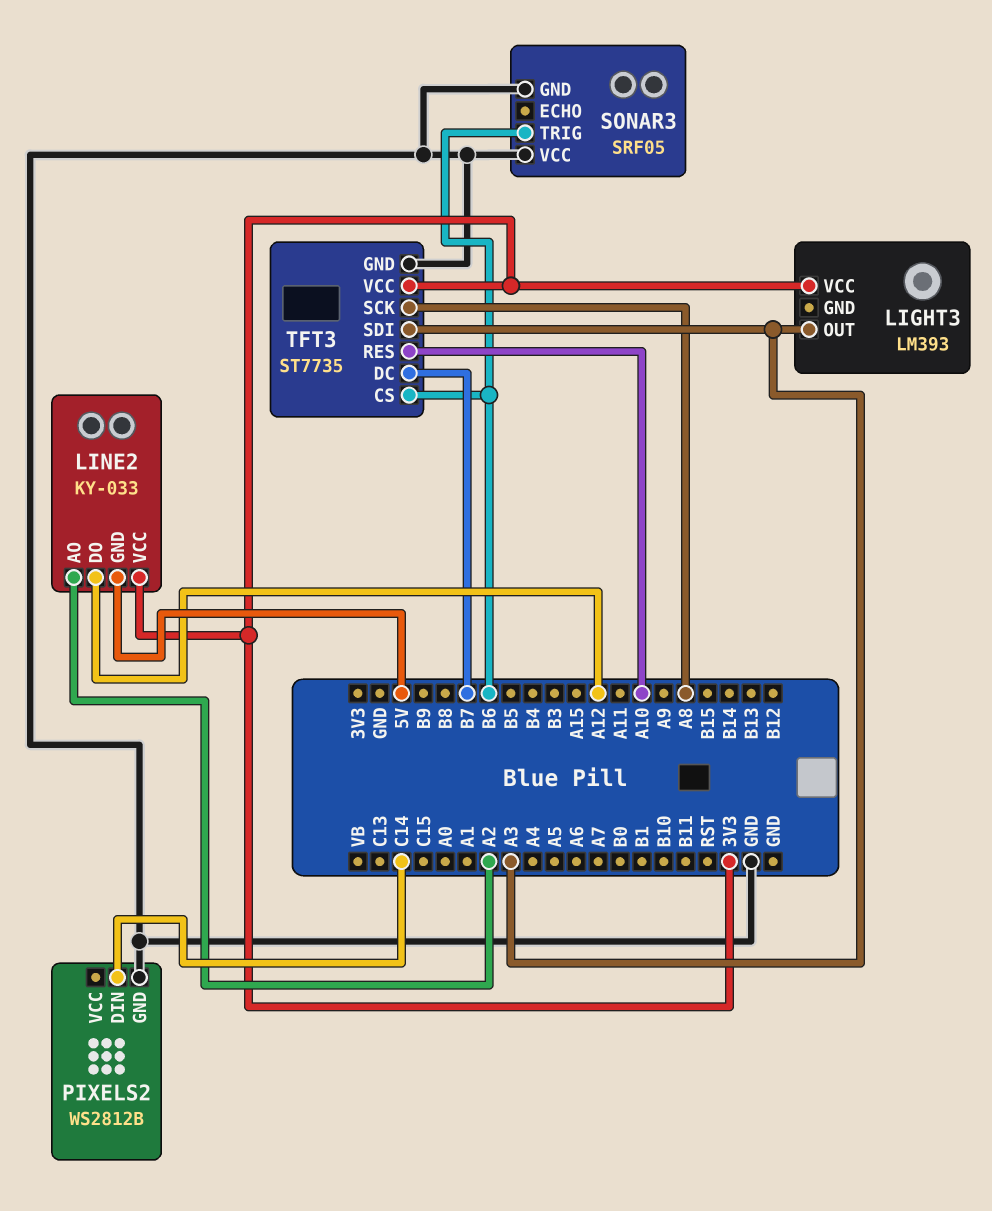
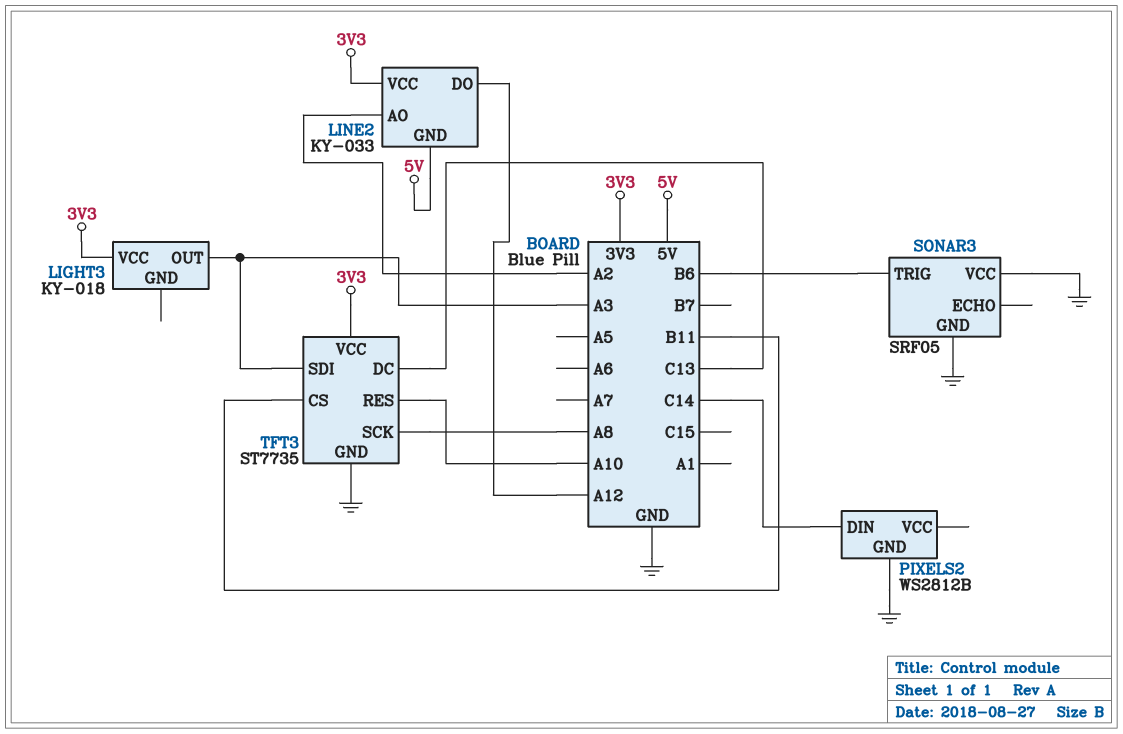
LIGHT3: LM393 -> KY-018
TFT3 pin CS: B6 -> B11
TFT3 pin DC: B7 -> C13

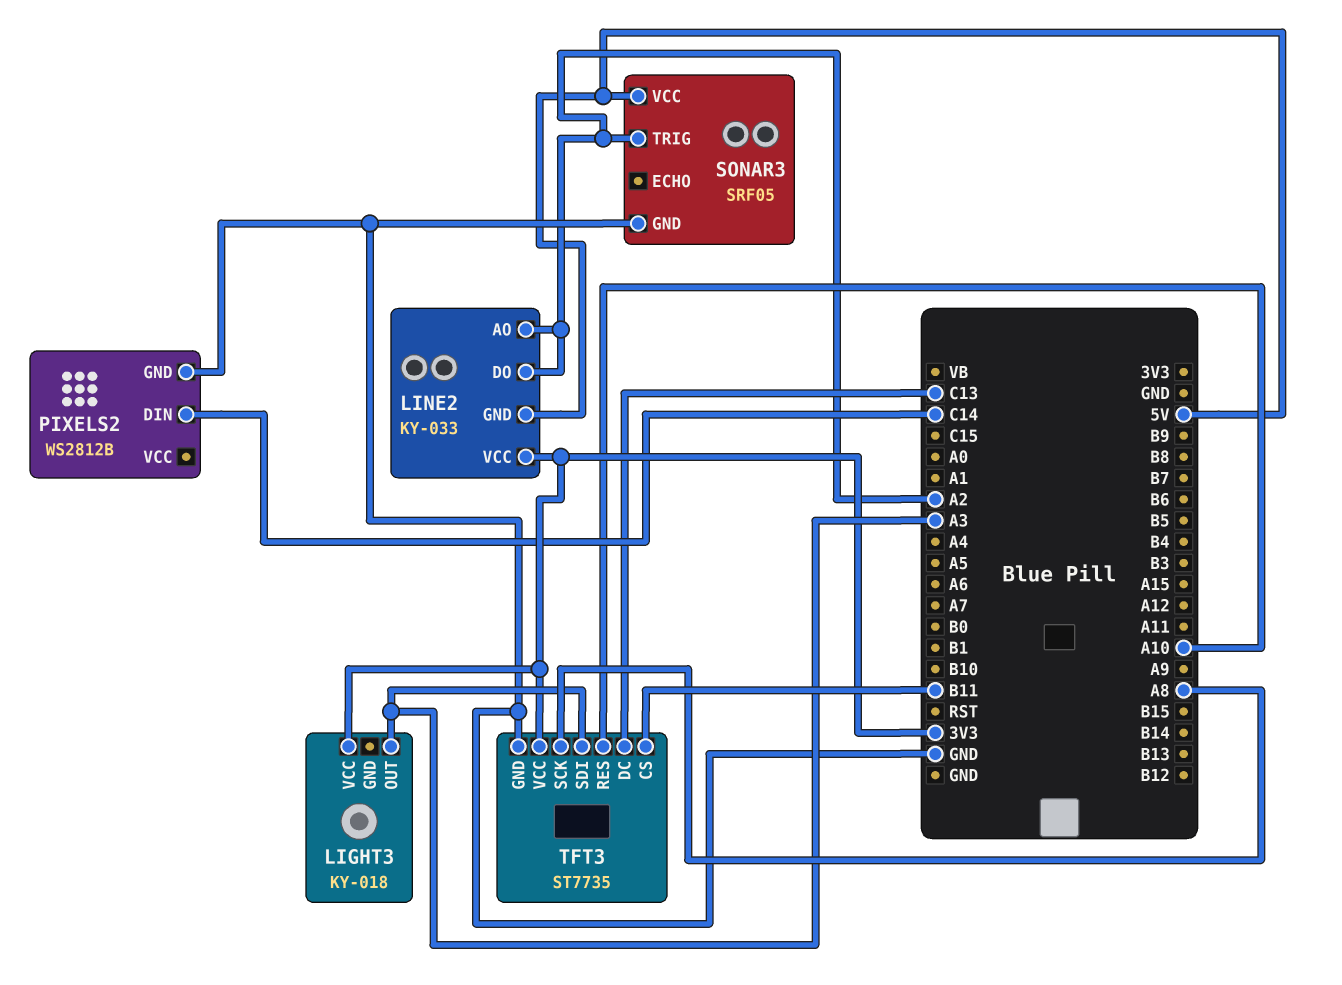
LINE2 pin DO: A12 -> A2
SONAR3 pin TRIG: B6 -> A2
SONAR3 pin VCC: GND -> 5V

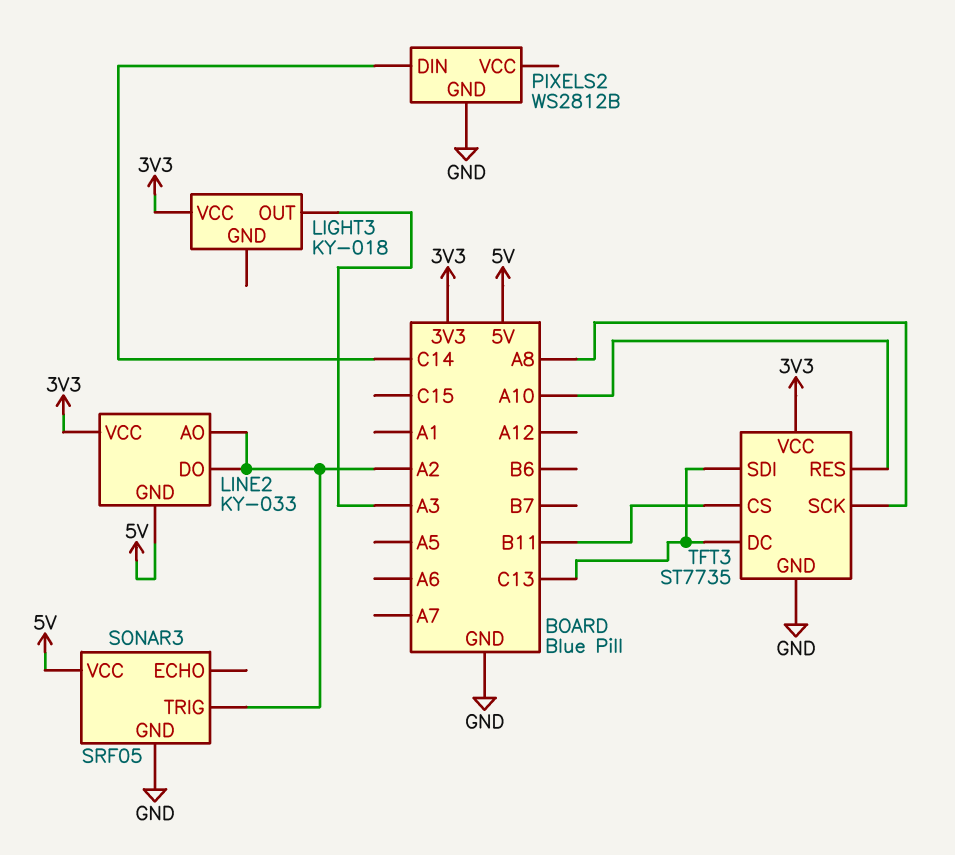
TFT3 pin SDI: A3 -> C13

